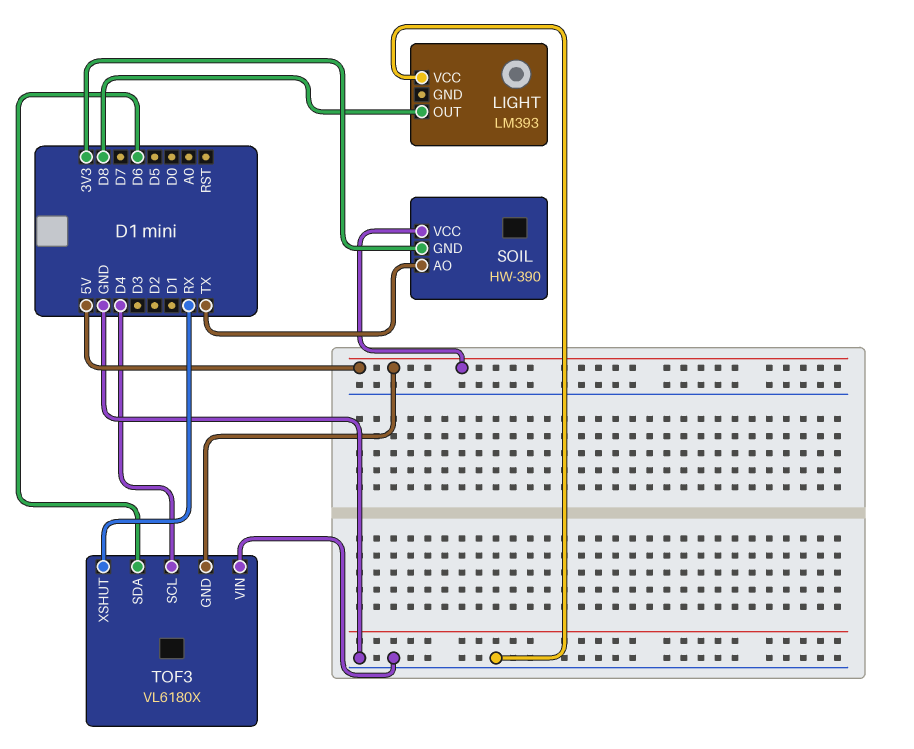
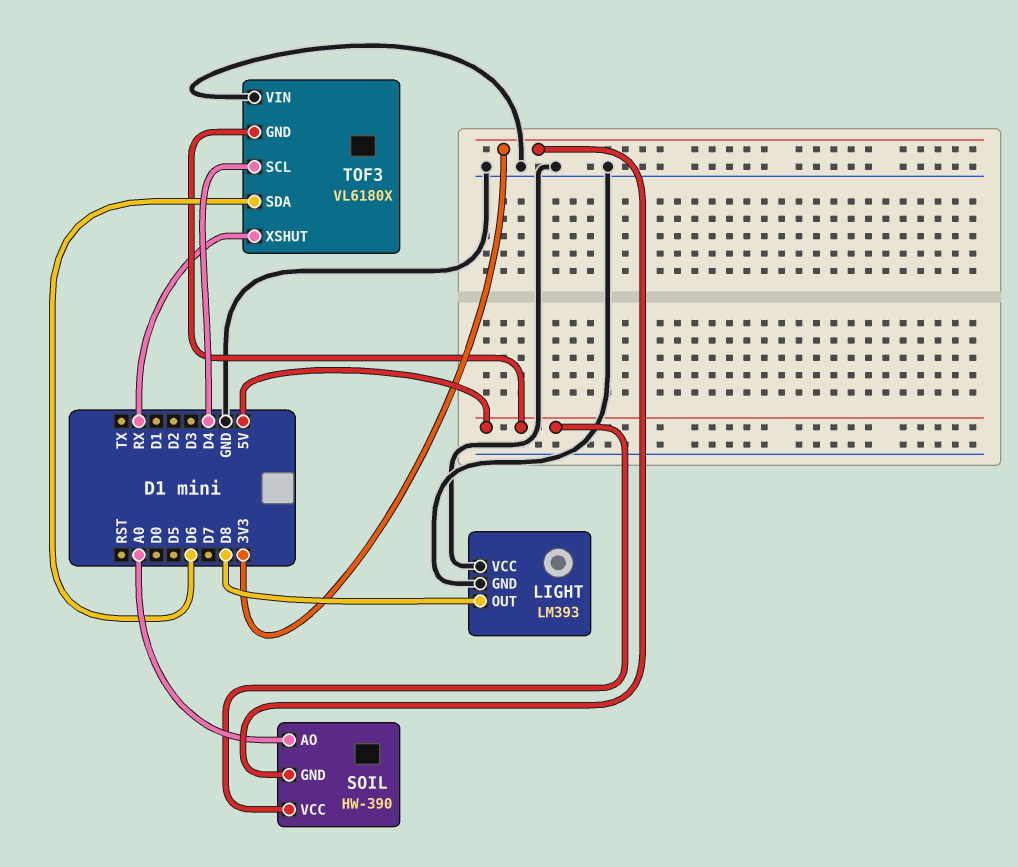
LIGHT pin GND: none -> GND
SOIL pin AO: TX -> A0

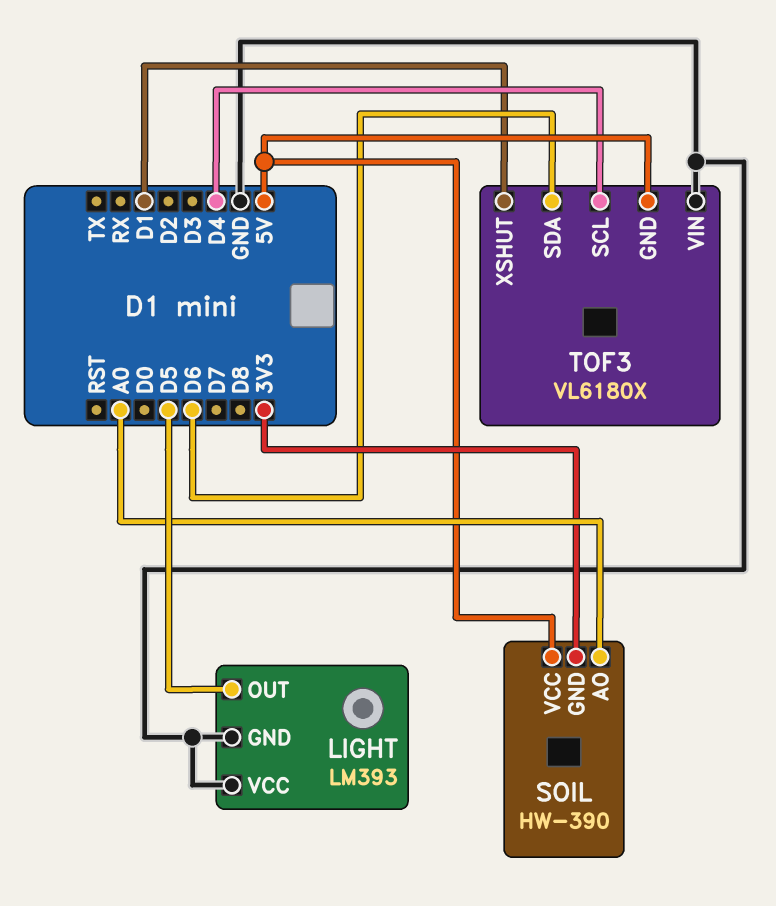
LIGHT pin OUT: D8 -> D5
TOF3 pin XSHUT: RX -> D1

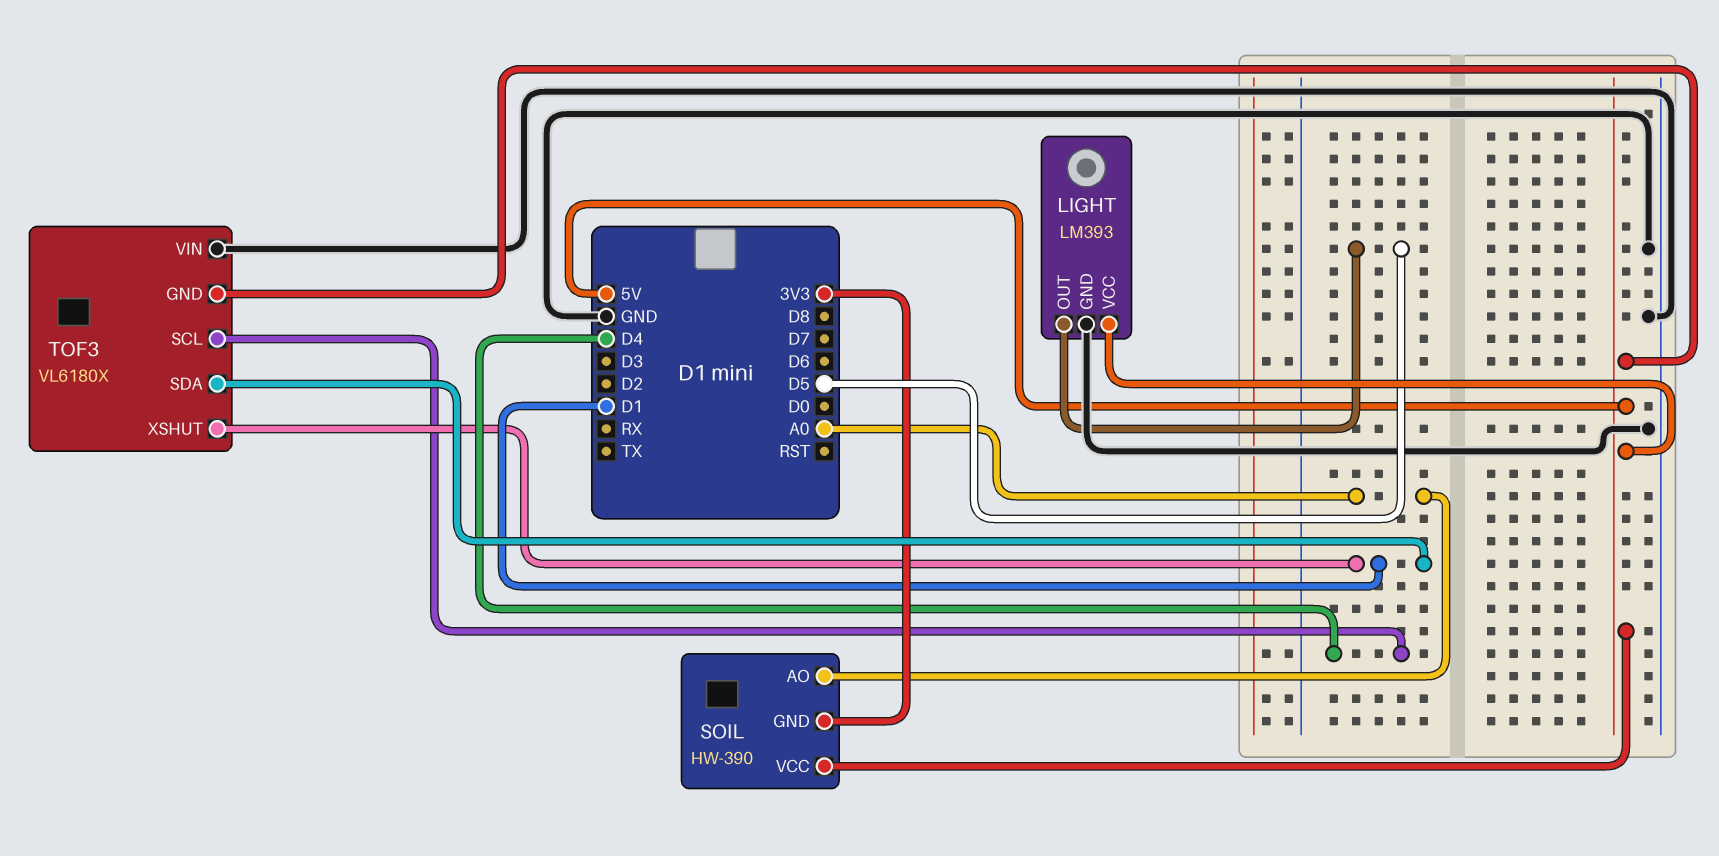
LIGHT pin VCC: GND -> 5V
TOF3 pin SDA: D6 -> D1

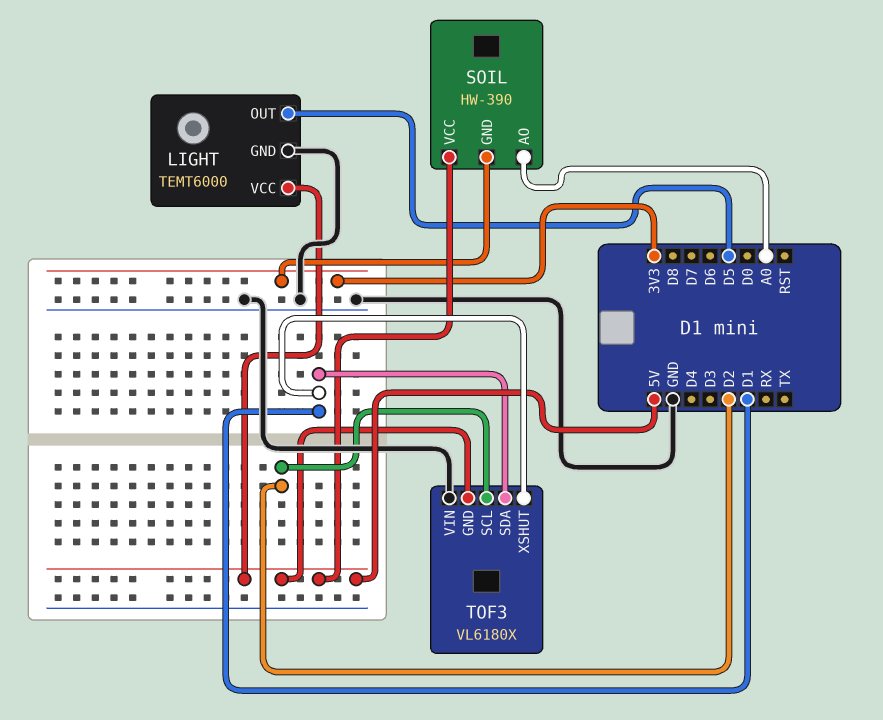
LIGHT: LM393 -> TEMT6000
TOF3 pin SCL: D4 -> D2

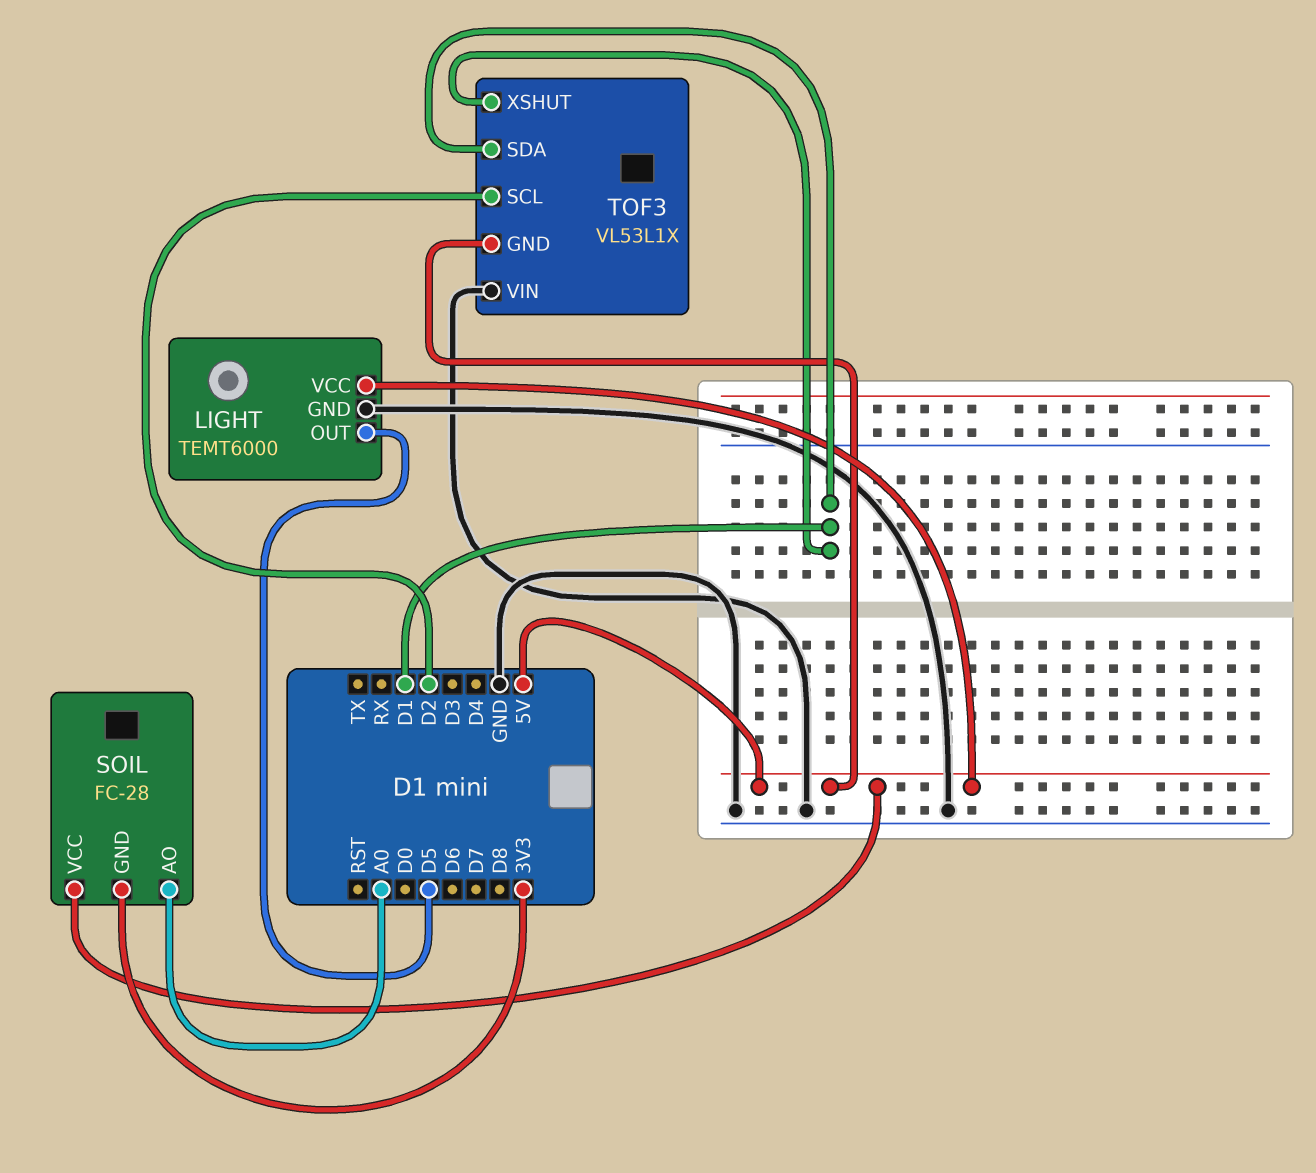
SOIL: HW-390 -> FC-28
TOF3: VL6180X -> VL53L1X

